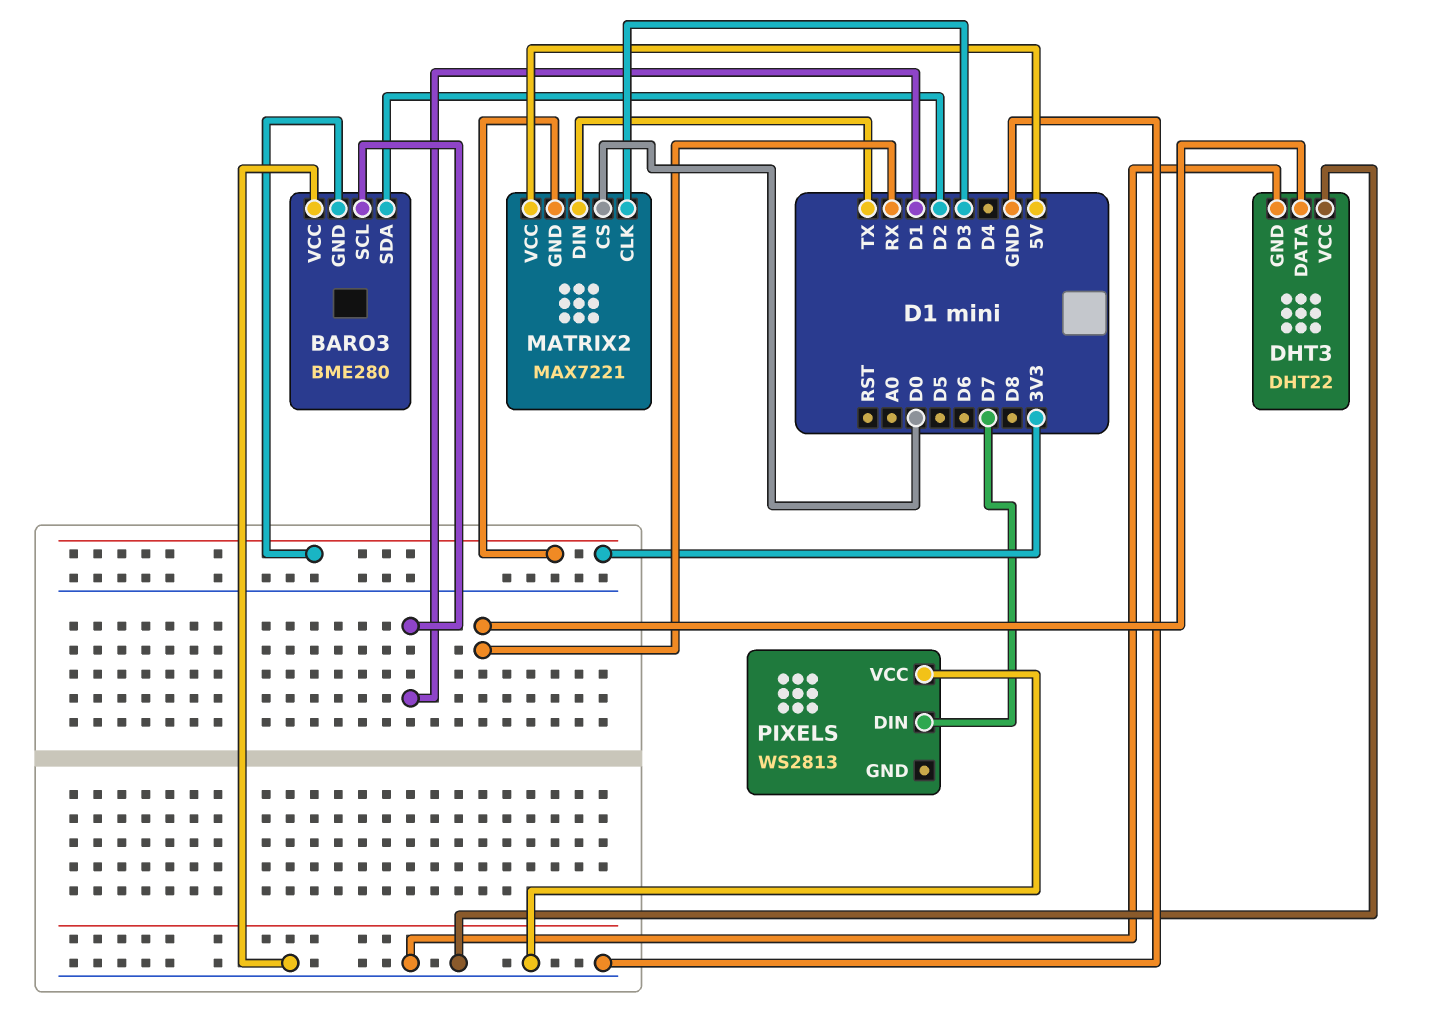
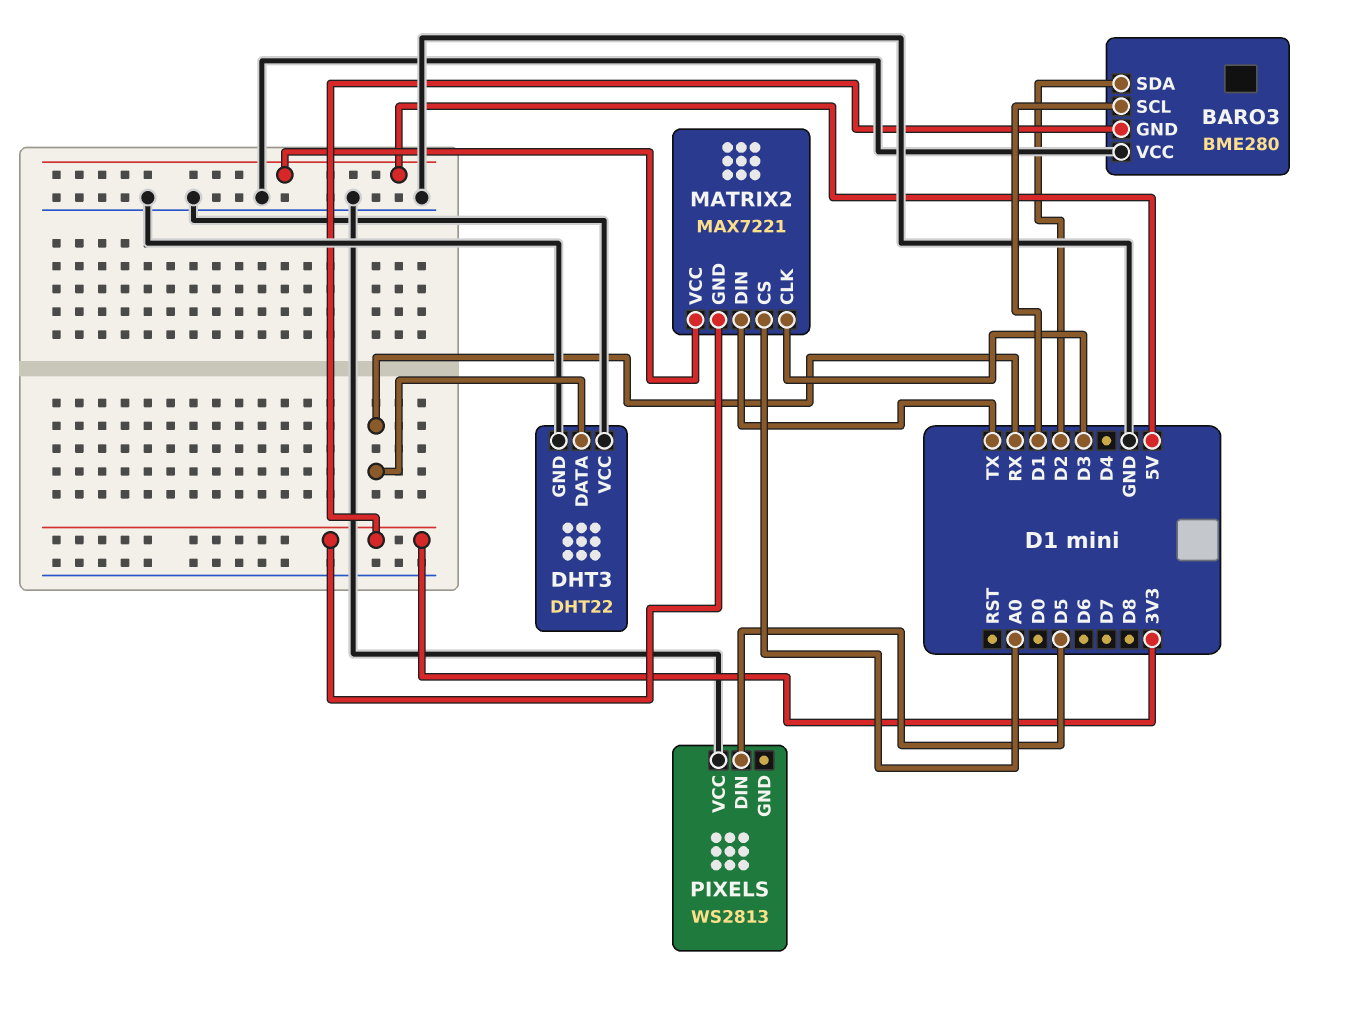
MATRIX2 pin CS: D0 -> A0
PIXELS pin DIN: D7 -> D5

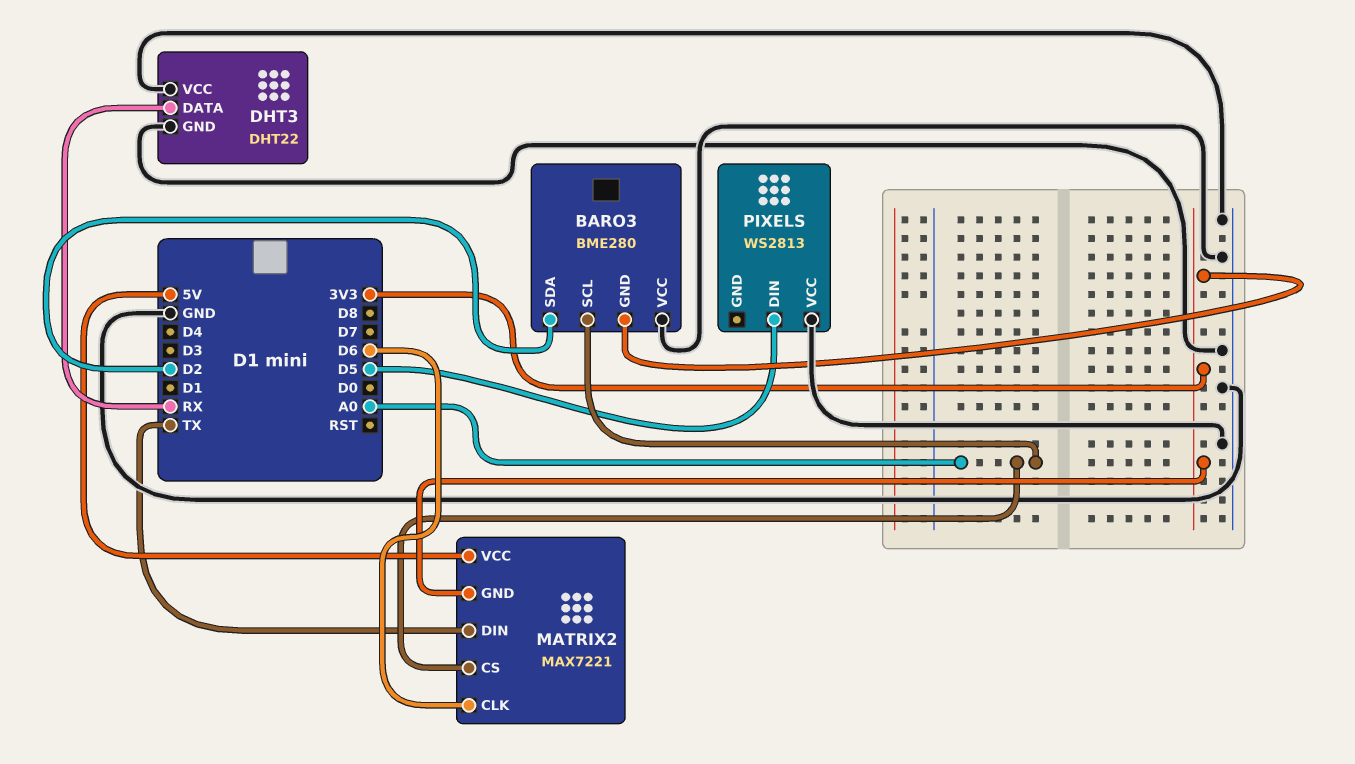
BARO3 pin SCL: D1 -> A0
MATRIX2 pin CLK: D3 -> D6

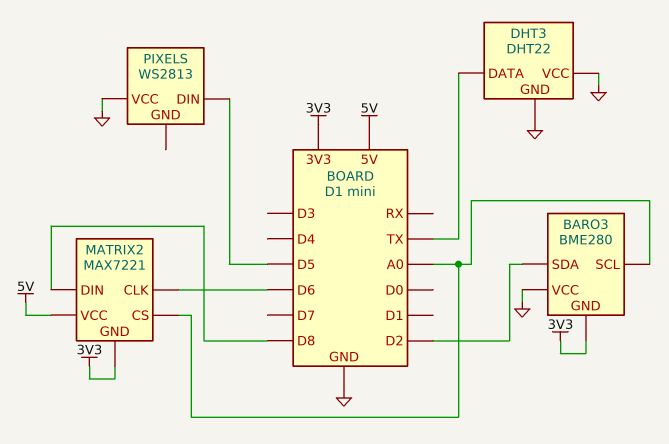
DHT3 pin DATA: RX -> TX
MATRIX2 pin DIN: TX -> D8

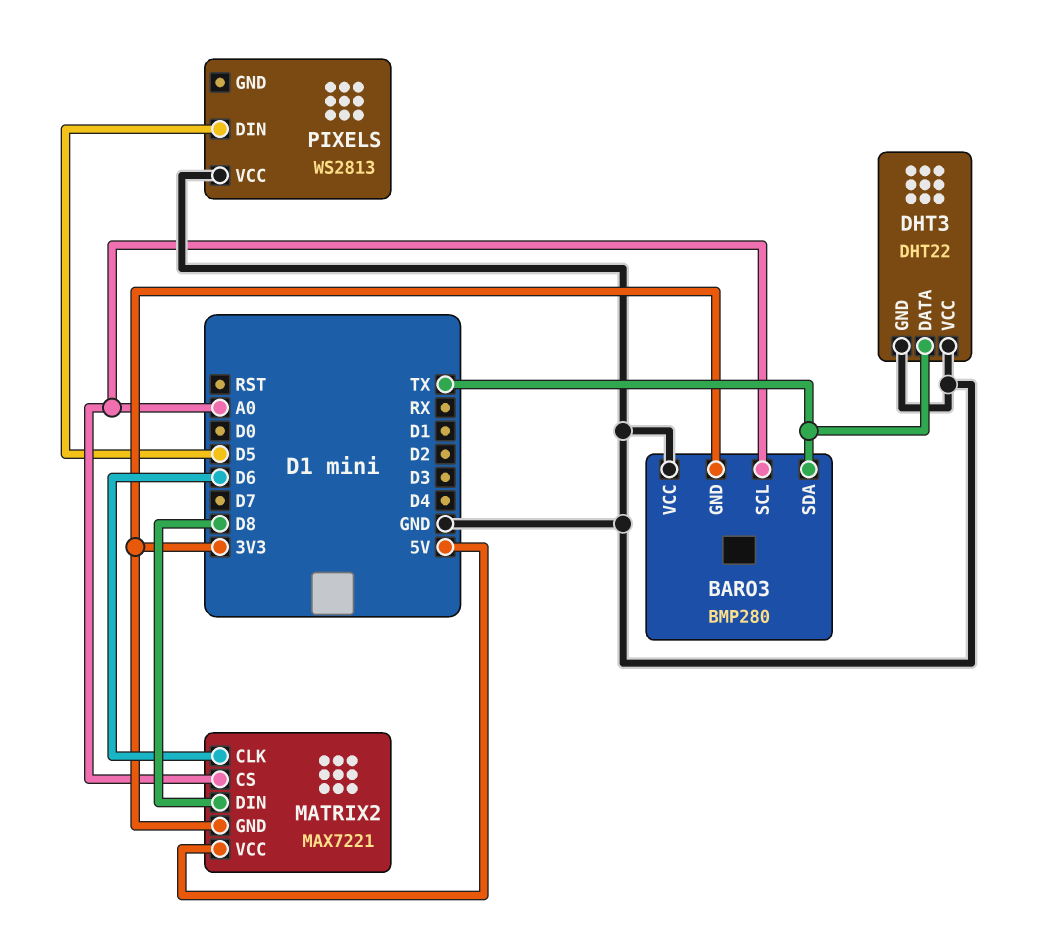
BARO3: BME280 -> BMP280
BARO3 pin SDA: D2 -> TX

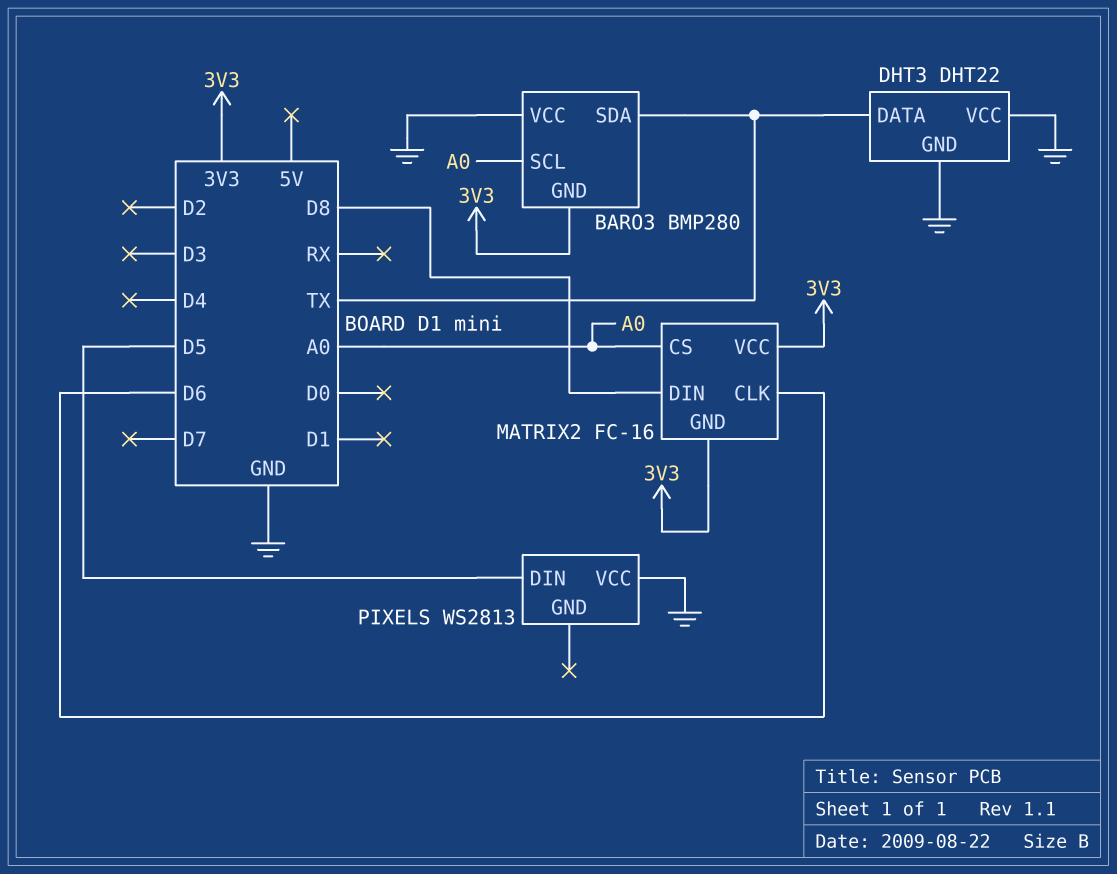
MATRIX2: MAX7221 -> FC-16
MATRIX2 pin VCC: 5V -> 3V3

